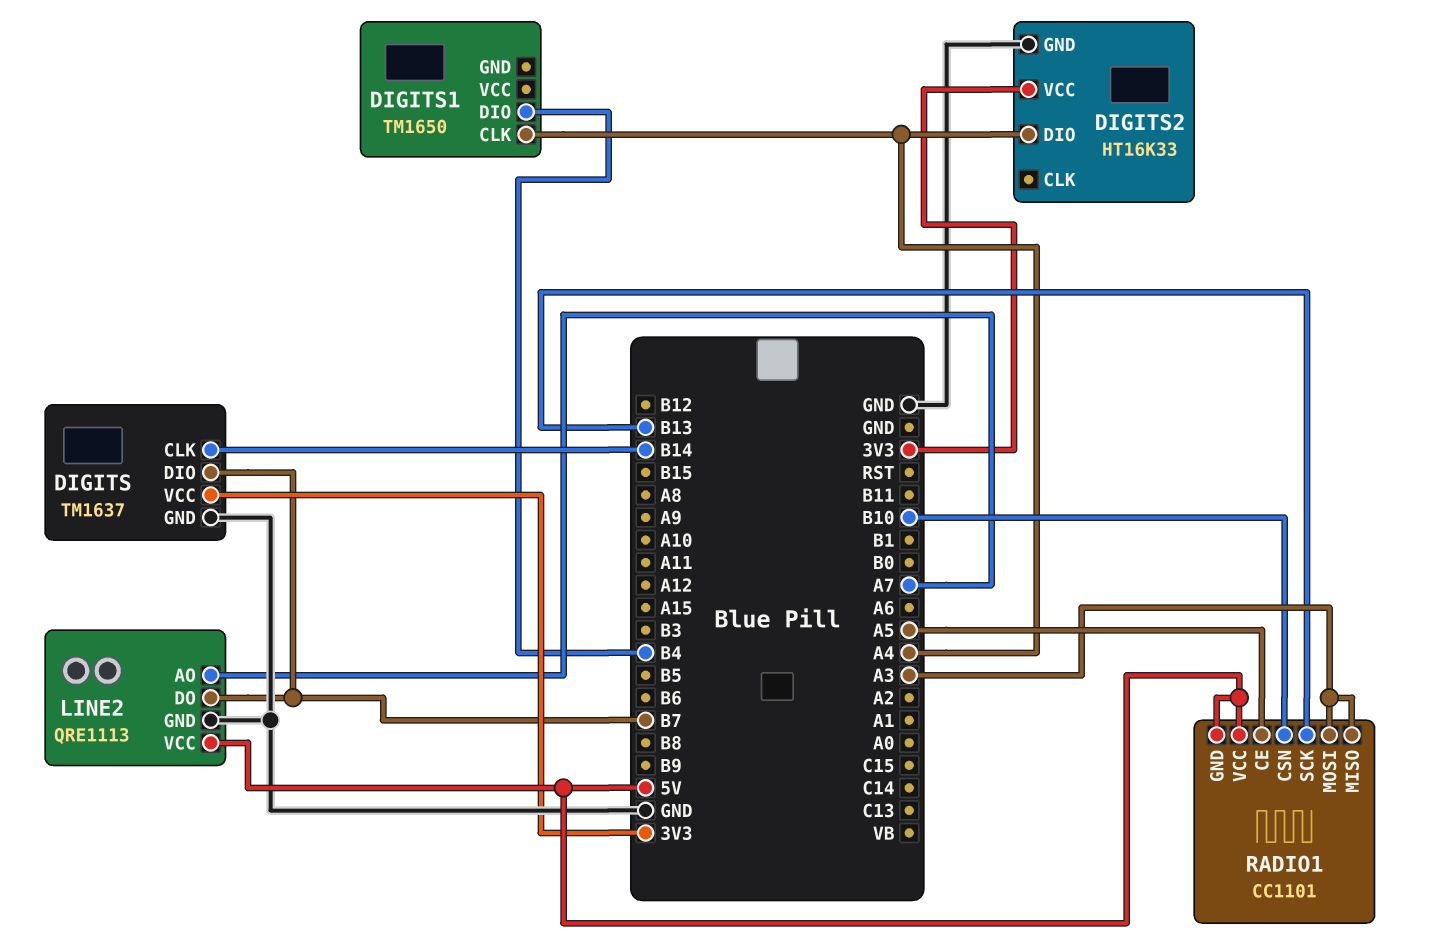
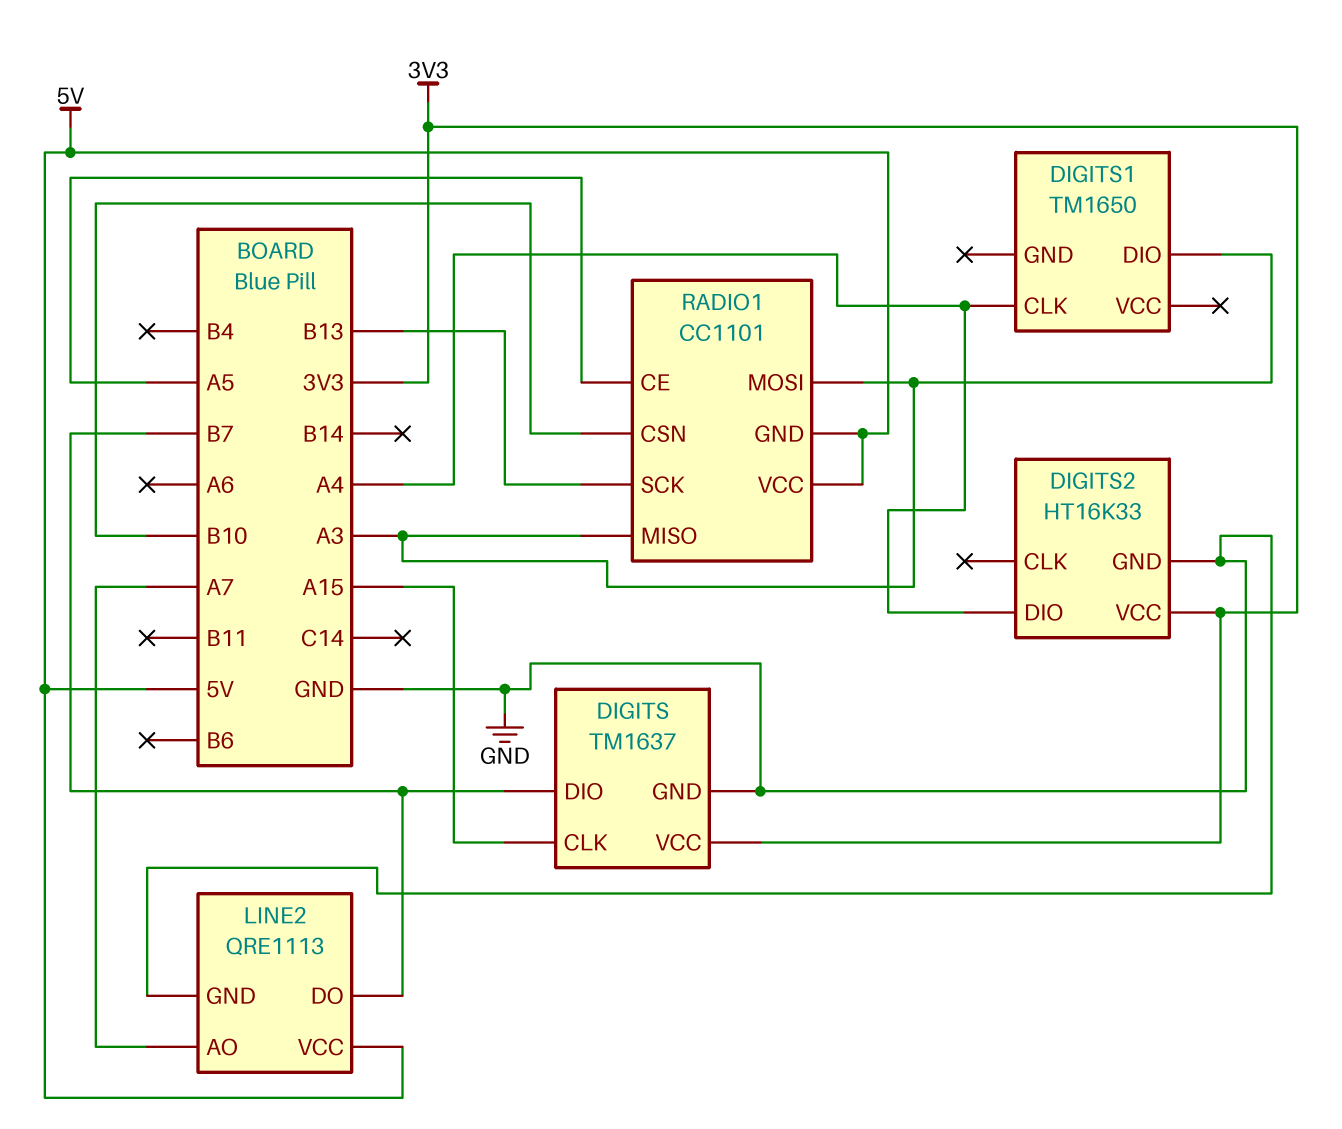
DIGITS pin CLK: B14 -> A15
DIGITS1 pin DIO: B4 -> A3

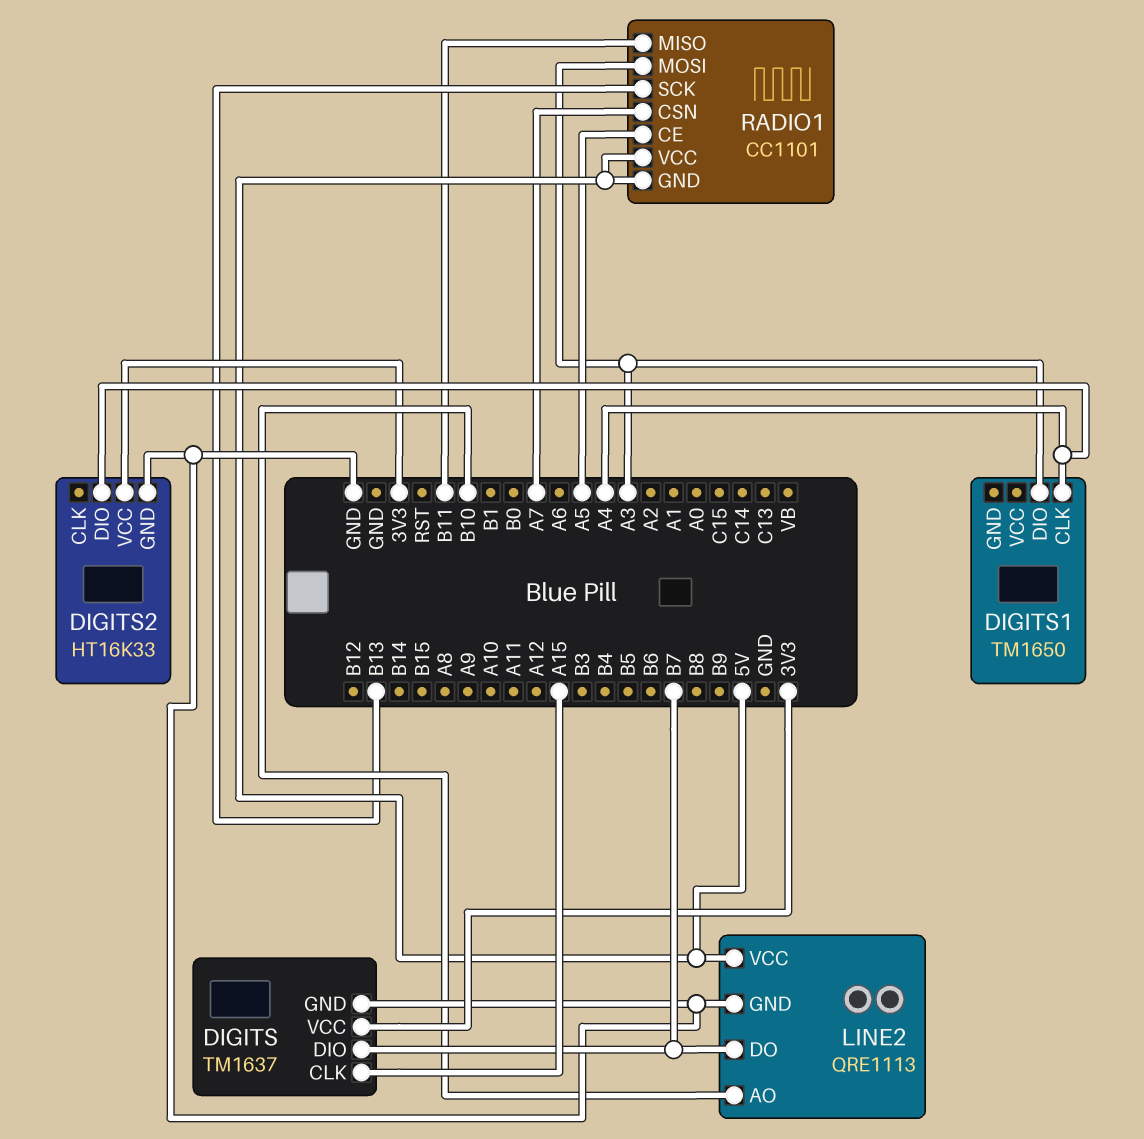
LINE2 pin AO: A7 -> B10
RADIO1 pin CSN: B10 -> A7
RADIO1 pin MISO: A3 -> B11

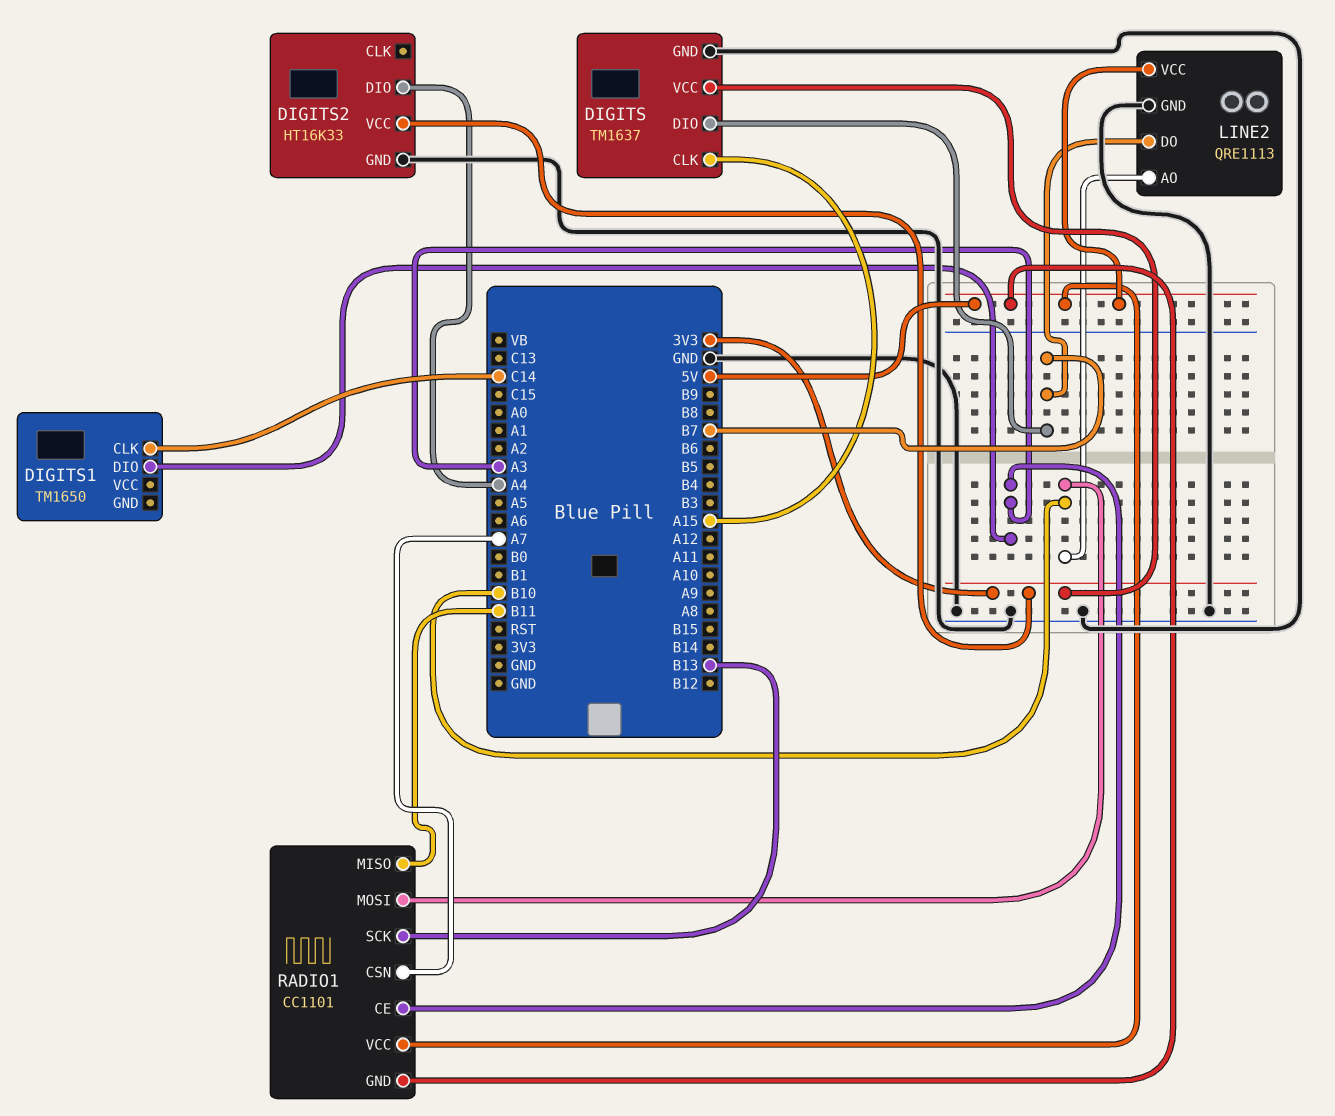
DIGITS1 pin CLK: A4 -> C14
RADIO1 pin CE: A5 -> A3
RADIO1 pin MOSI: A3 -> B10

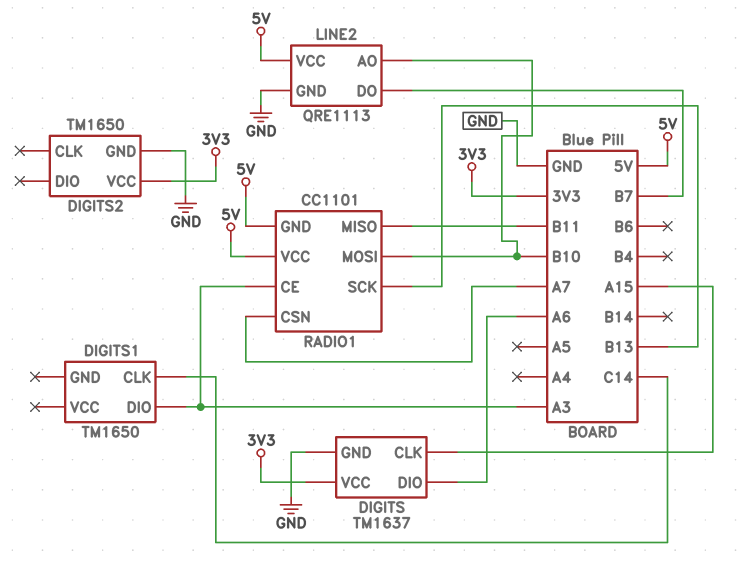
DIGITS pin DIO: B7 -> A6
DIGITS2: HT16K33 -> TM1650
DIGITS2 pin DIO: A4 -> none

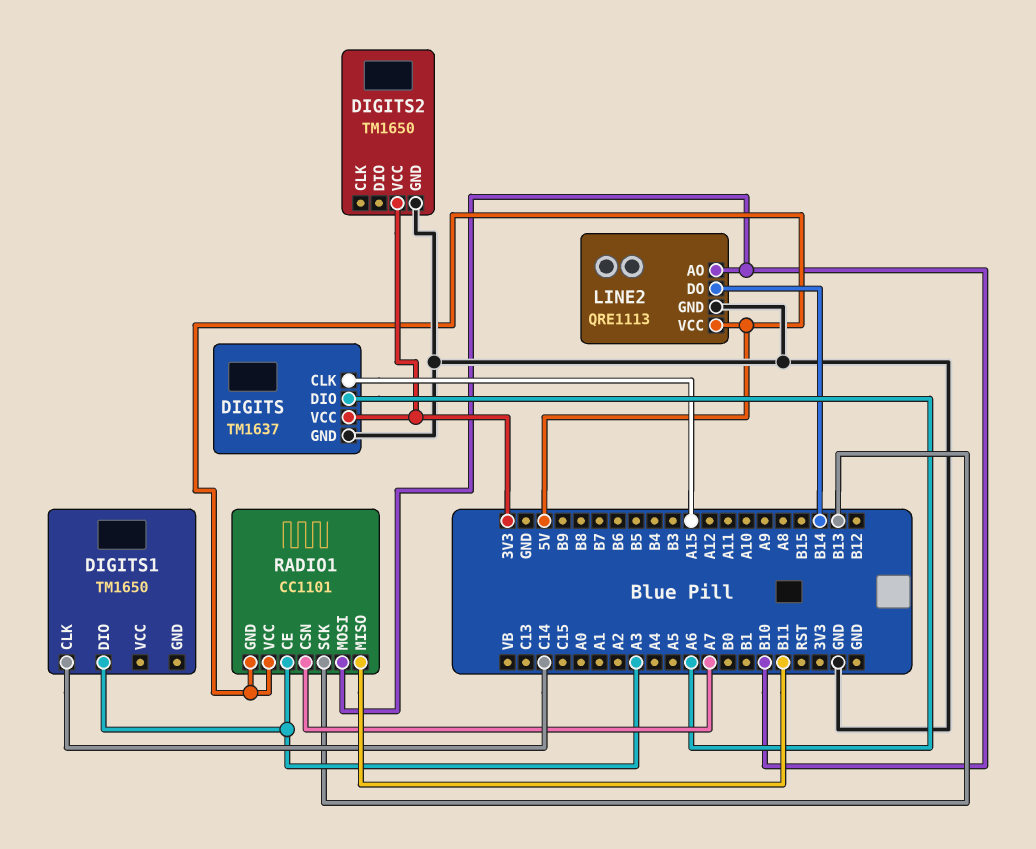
LINE2 pin DO: B7 -> B14

